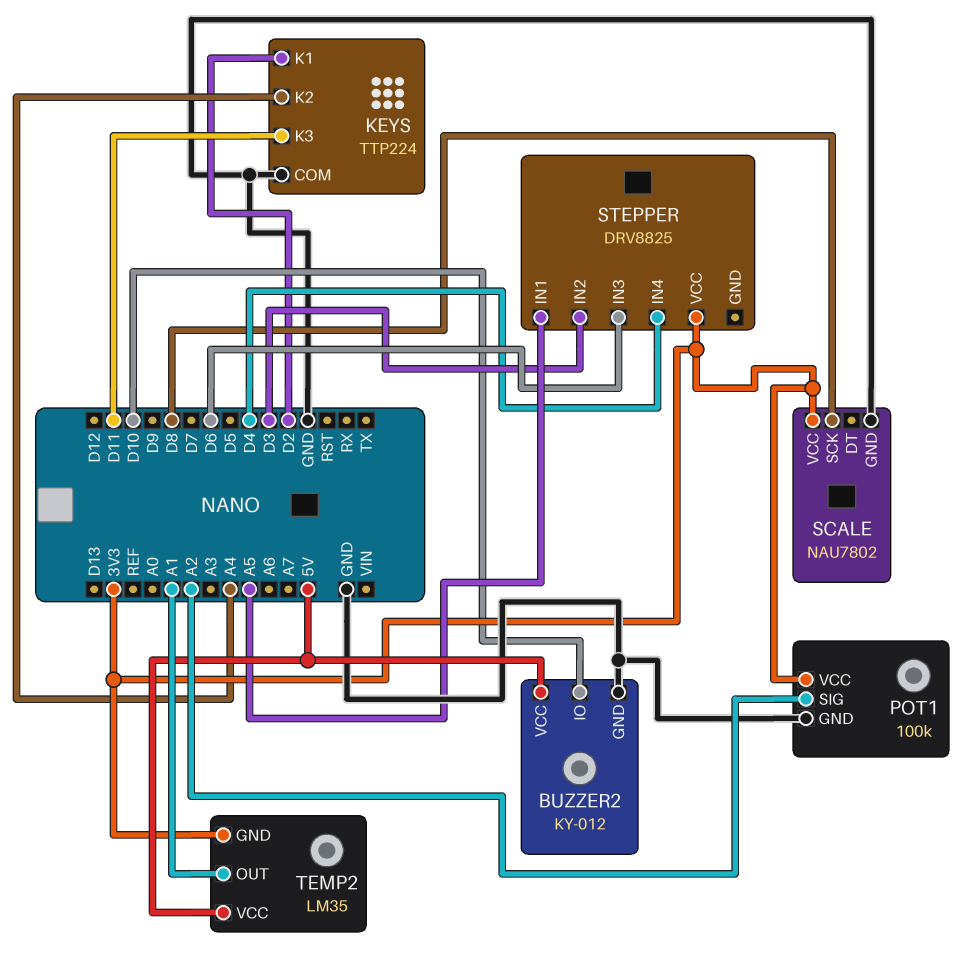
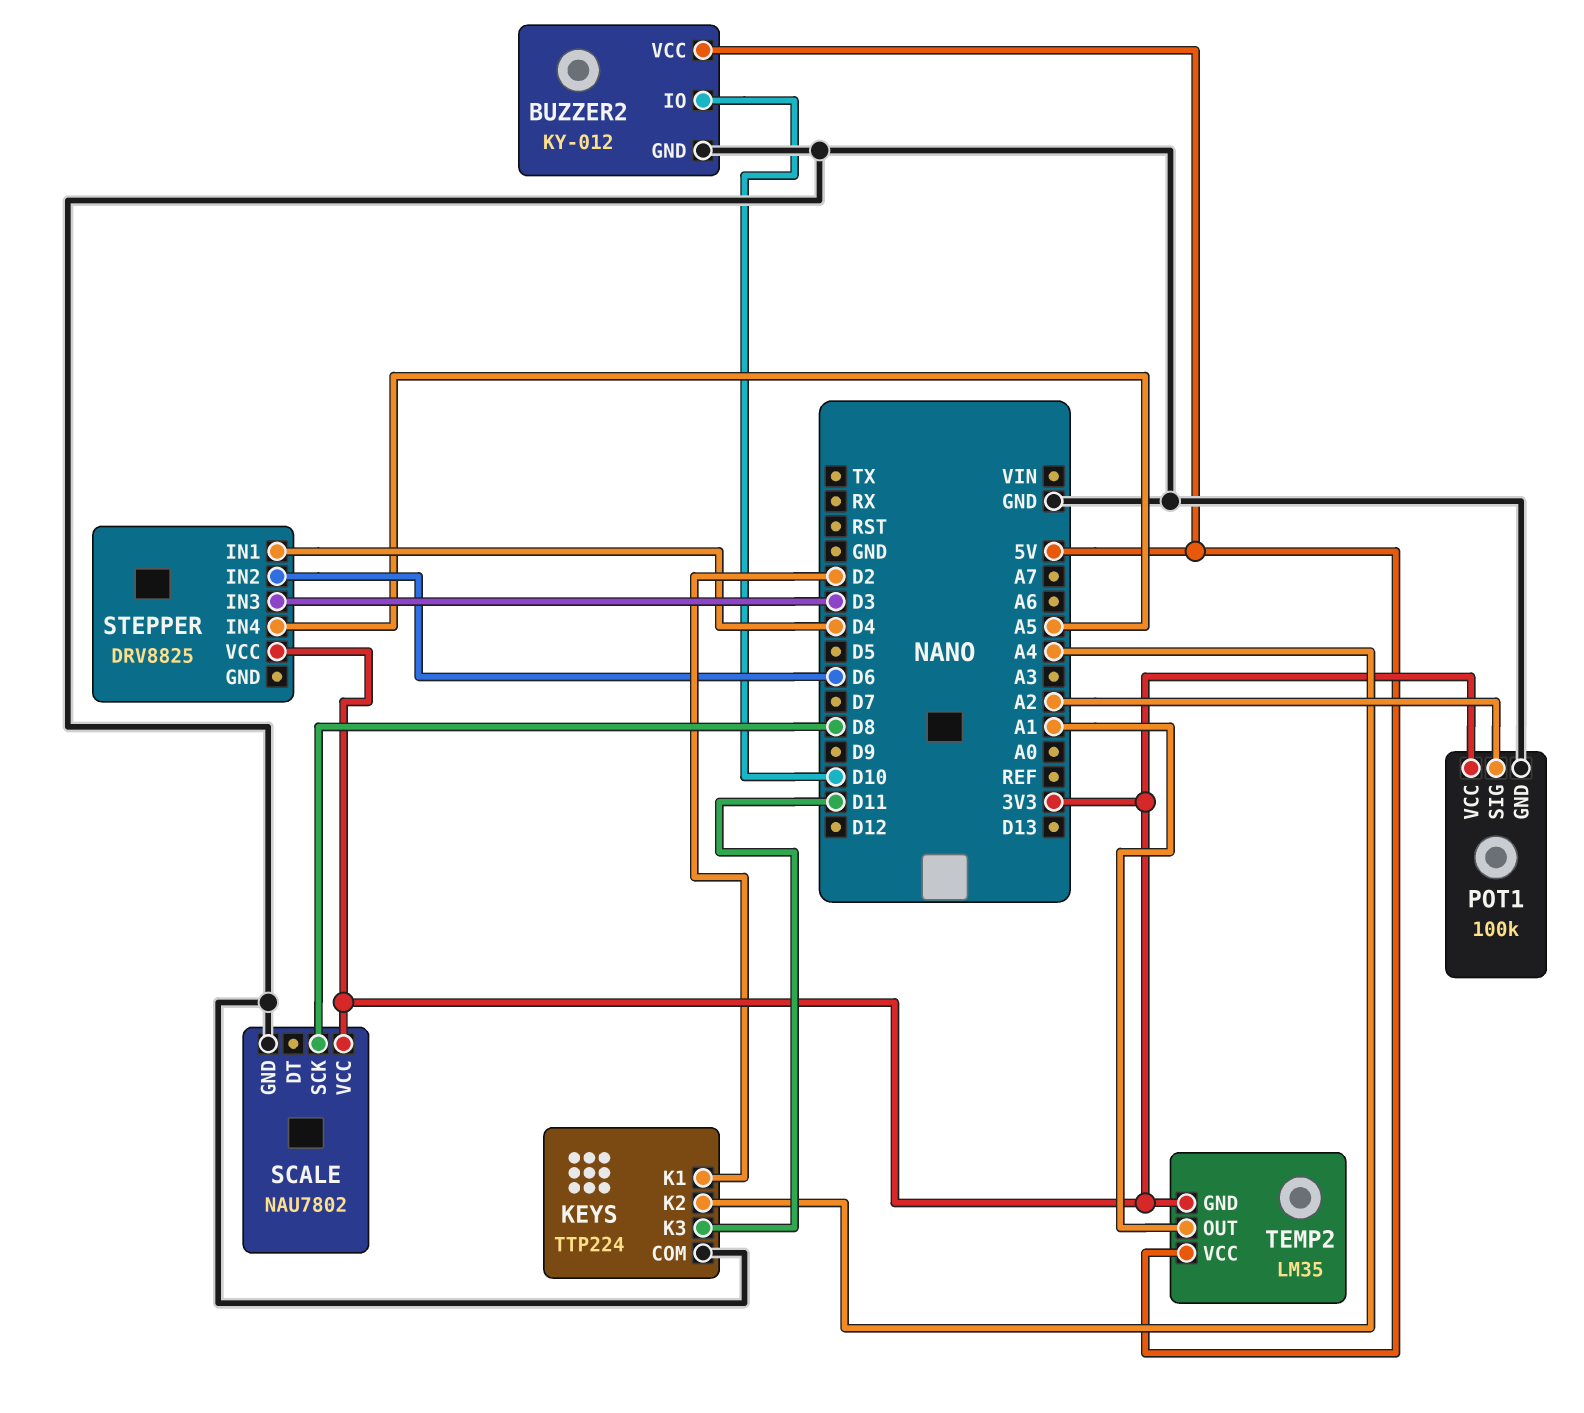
STEPPER pin IN1: A5 -> D4
STEPPER pin IN2: D3 -> D6
STEPPER pin IN3: D6 -> D3
STEPPER pin IN4: D4 -> A5

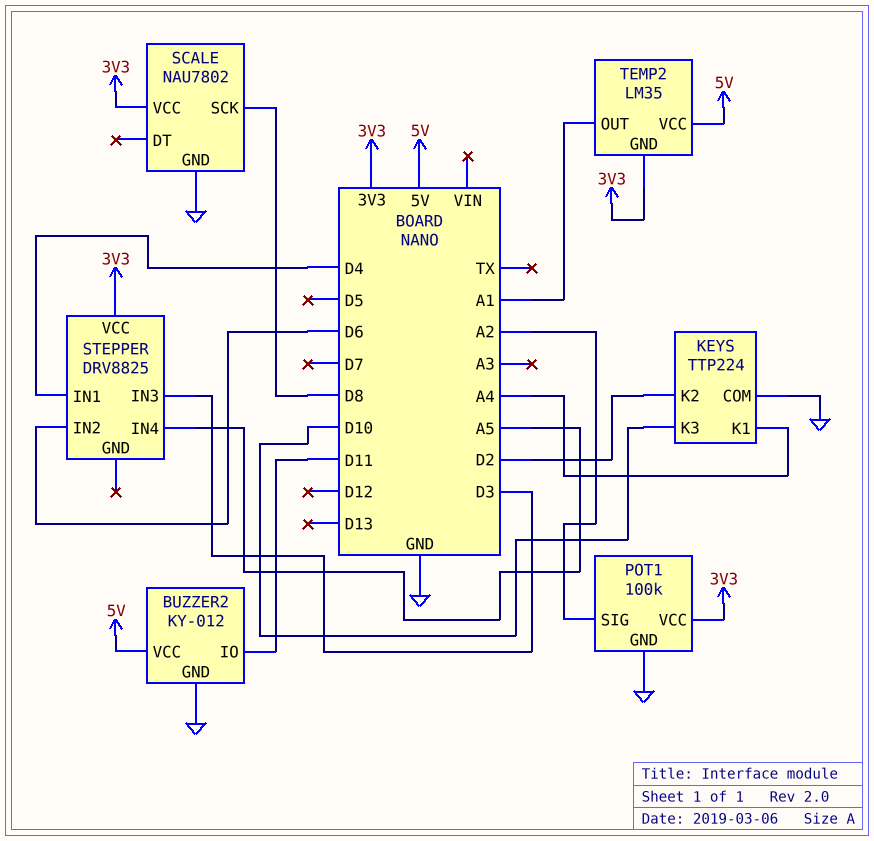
BUZZER2 pin IO: D10 -> D11
KEYS pin K1: D2 -> A4
KEYS pin K2: A4 -> D2
KEYS pin K3: D11 -> D10

